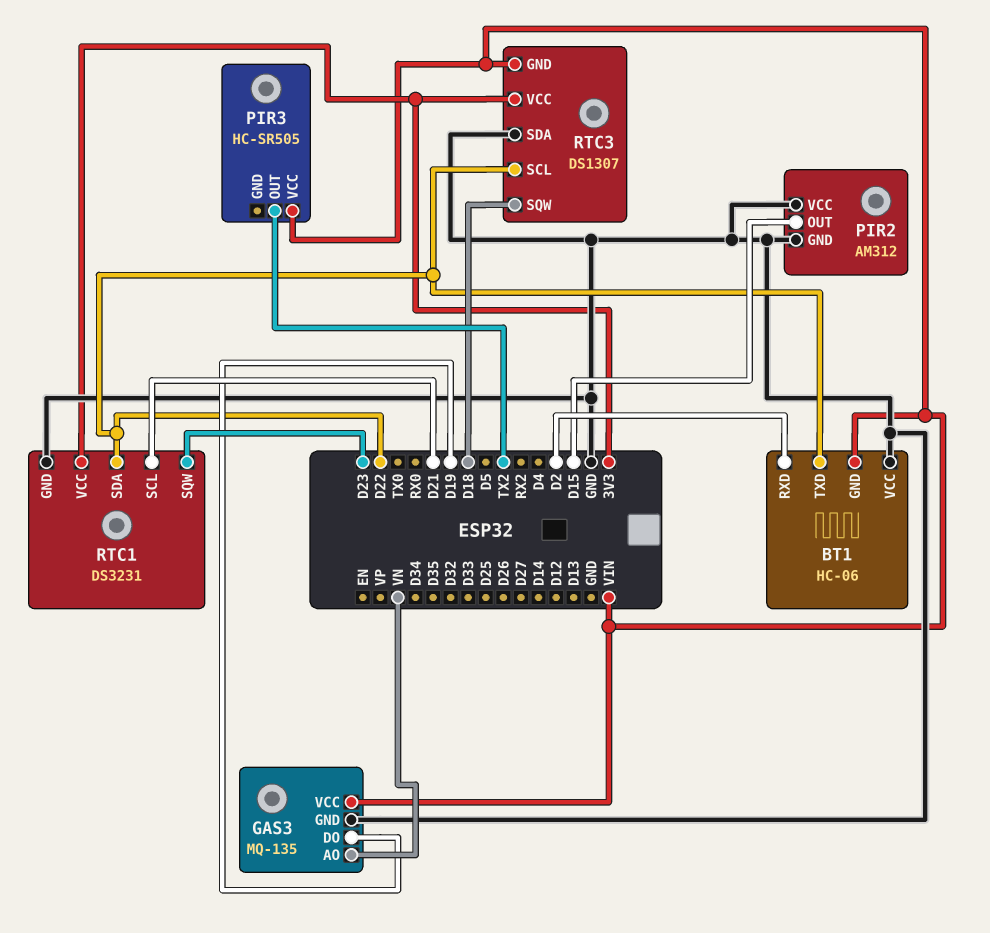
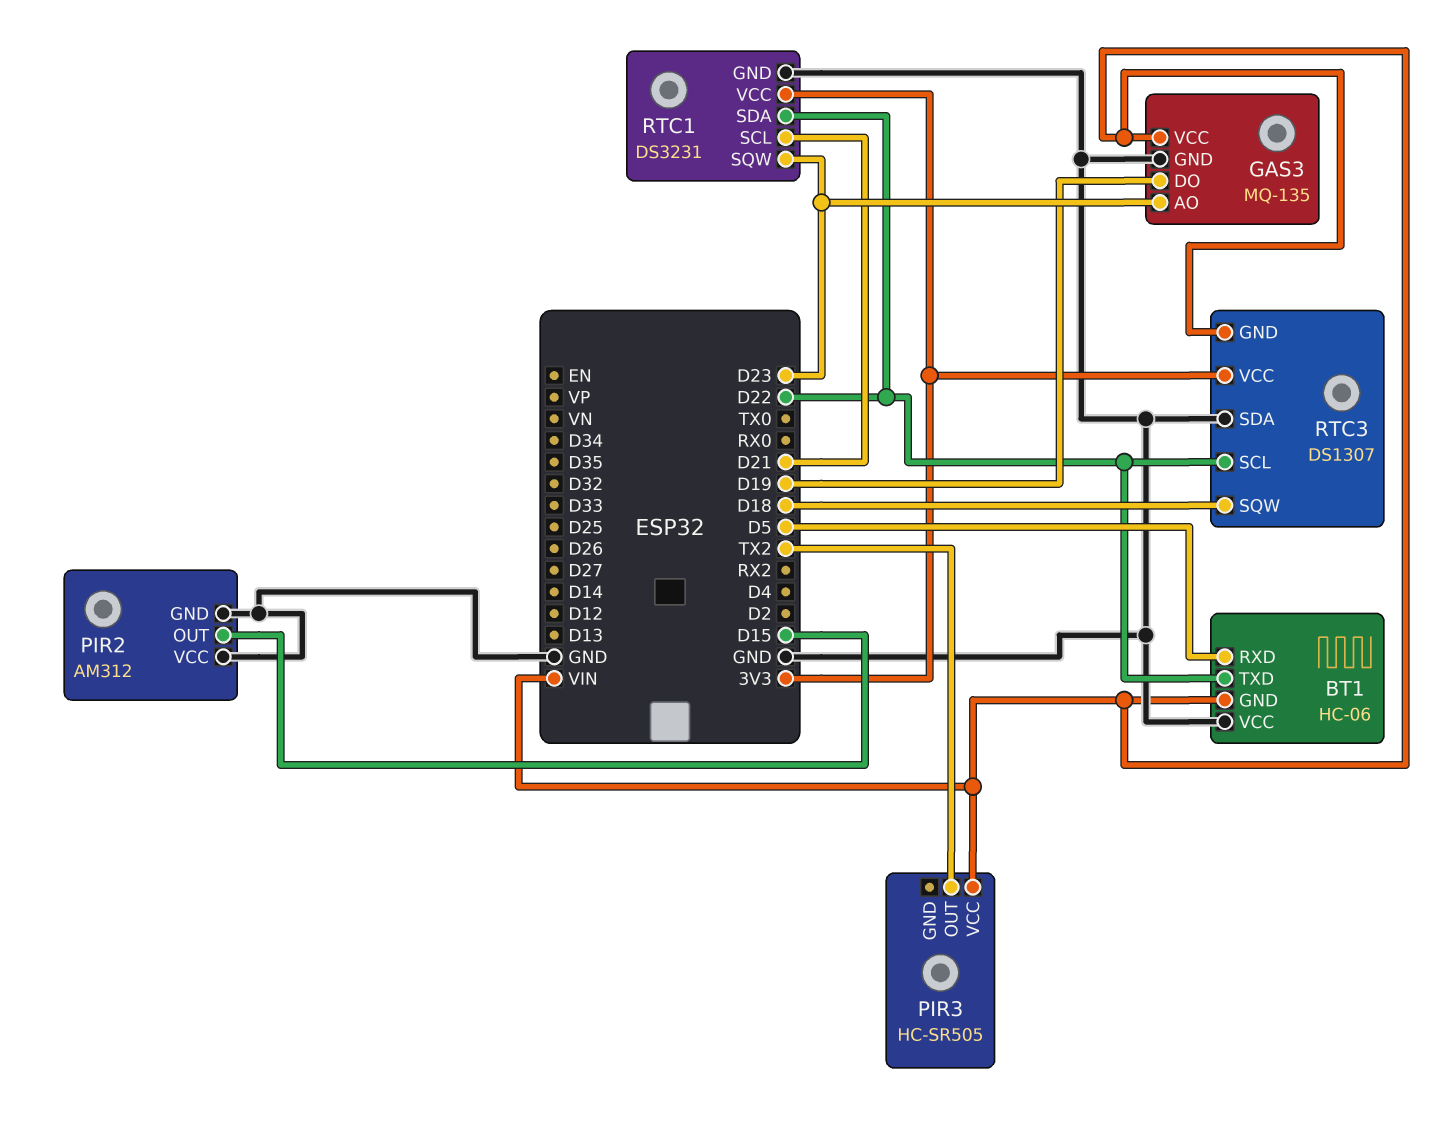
BT1 pin RXD: D2 -> D5
GAS3 pin AO: VN -> D23

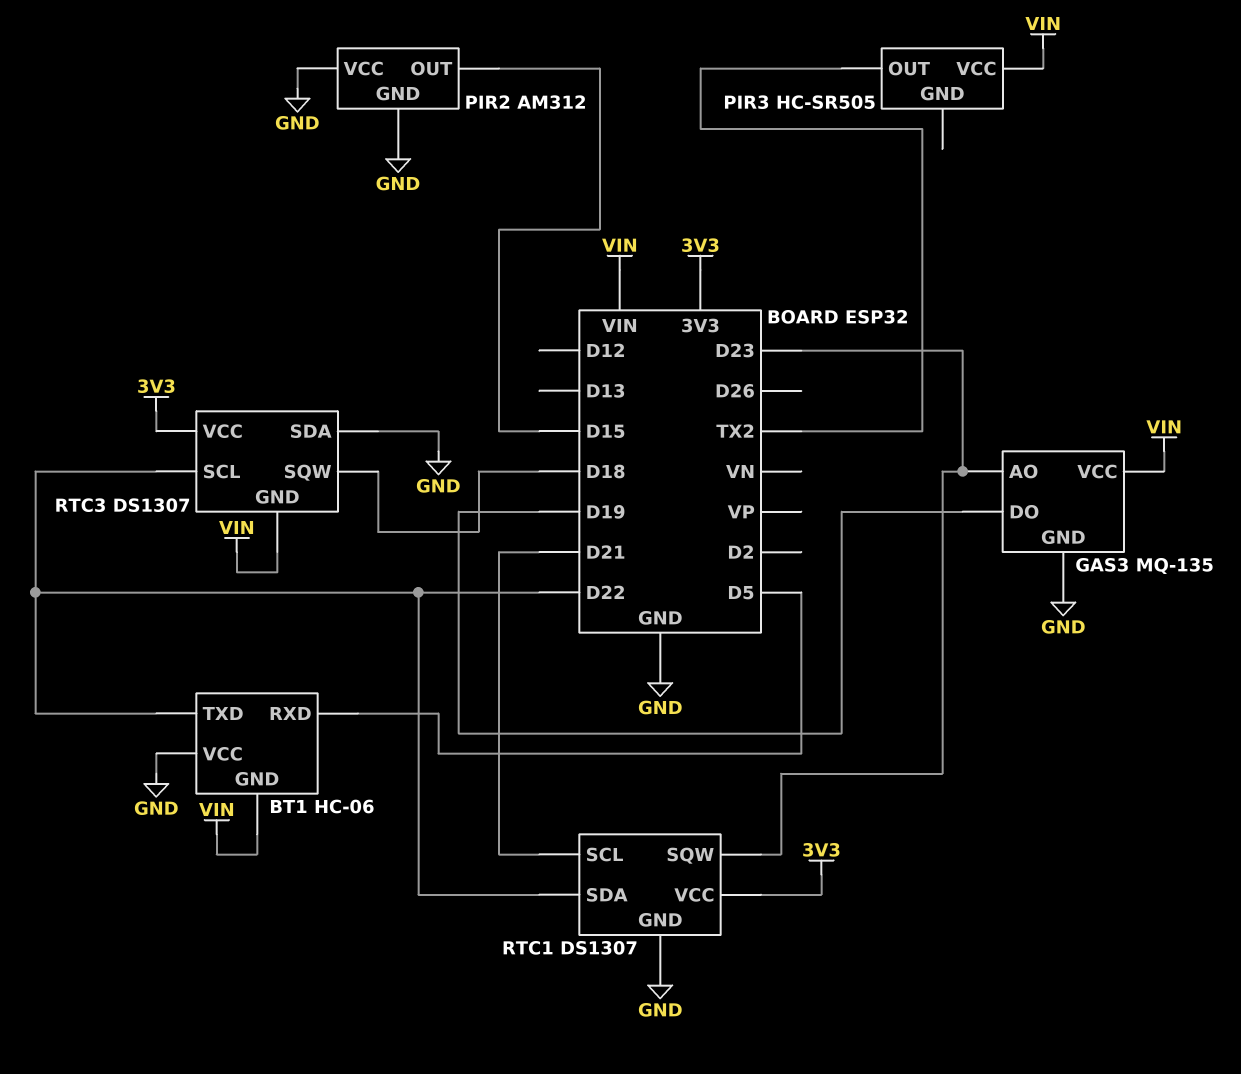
RTC1: DS3231 -> DS1307

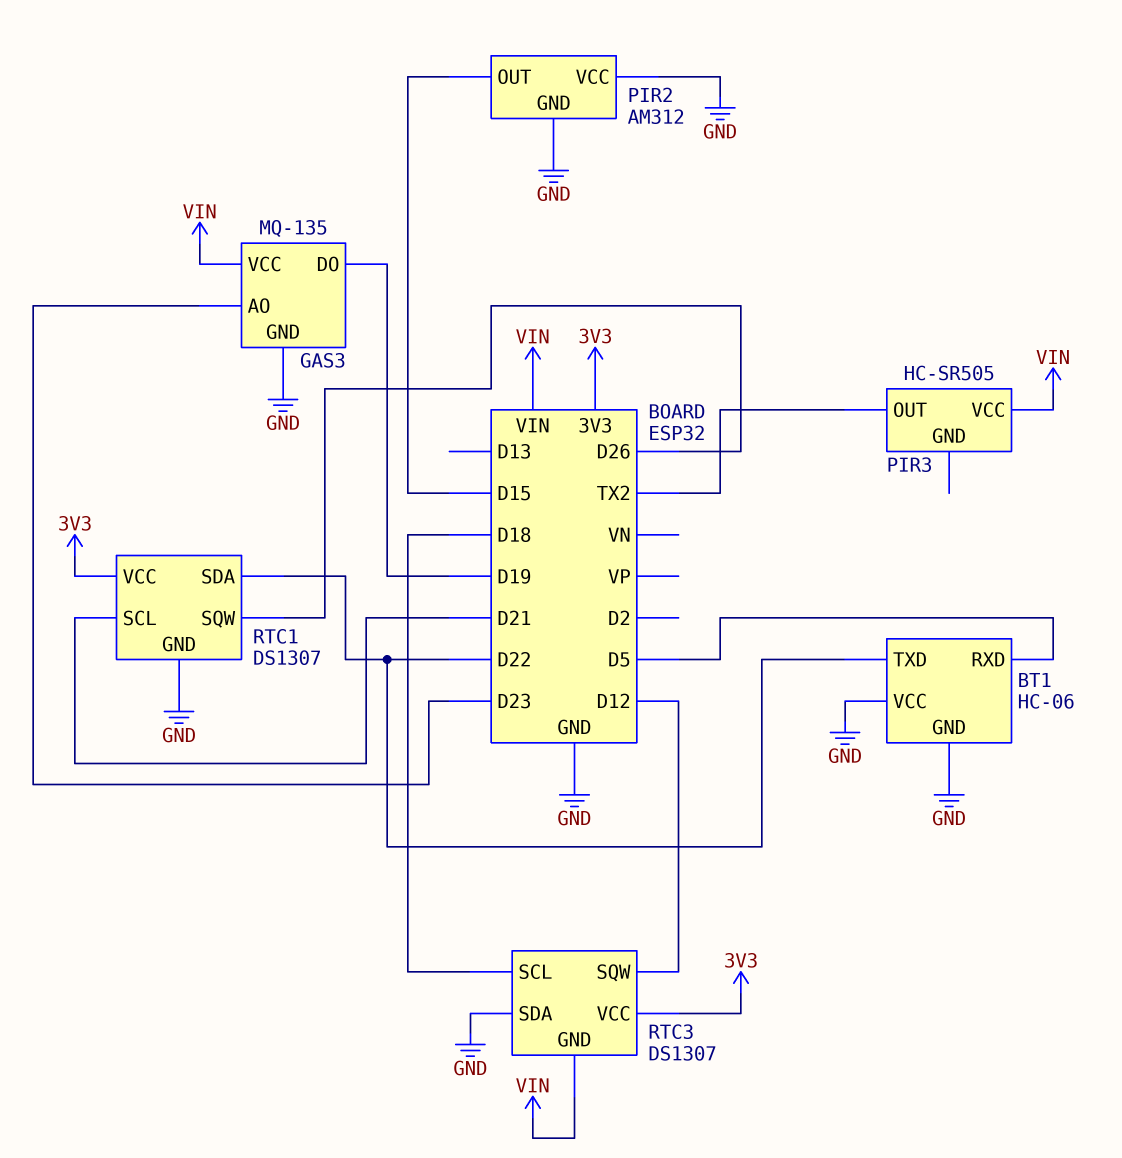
BT1 pin GND: VIN -> GND
RTC1 pin SQW: D23 -> D26
RTC3 pin SCL: D22 -> D18
RTC3 pin SQW: D18 -> D12

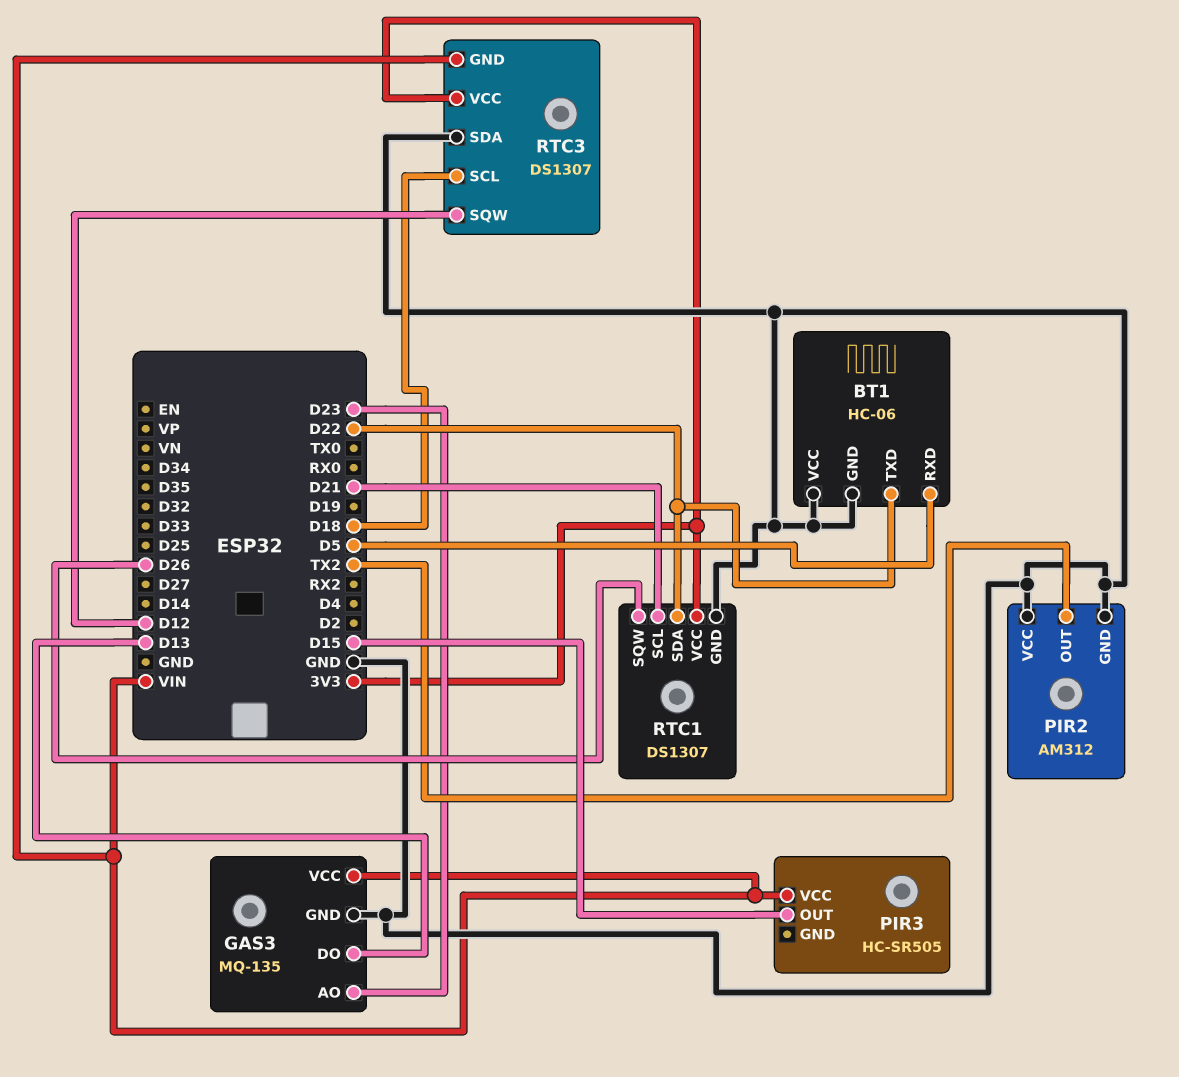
GAS3 pin DO: D19 -> D13
PIR2 pin OUT: D15 -> TX2
PIR3 pin OUT: TX2 -> D15

